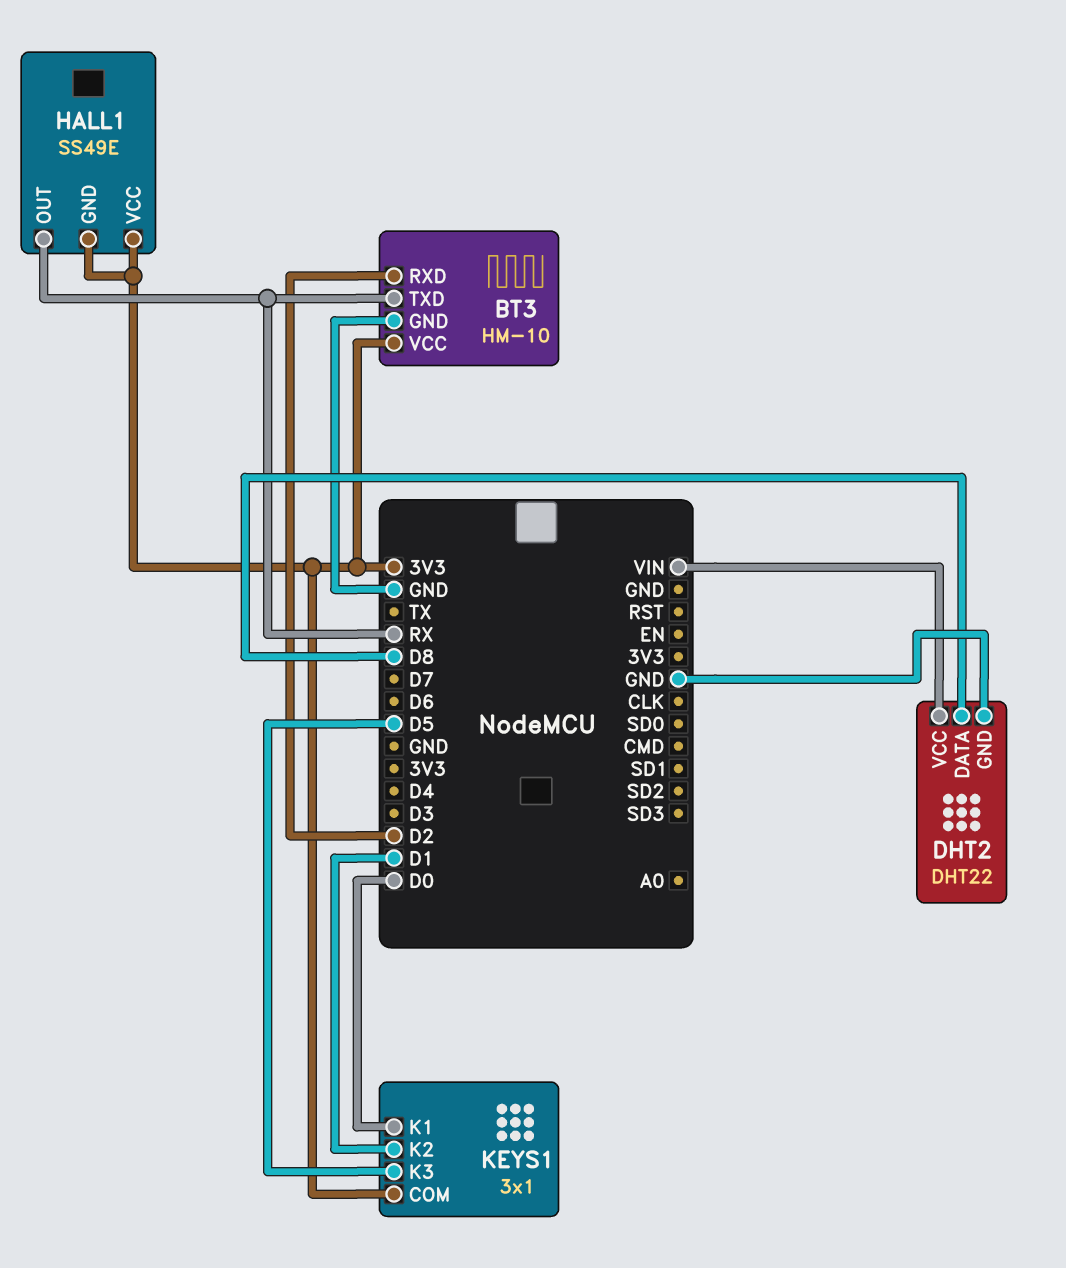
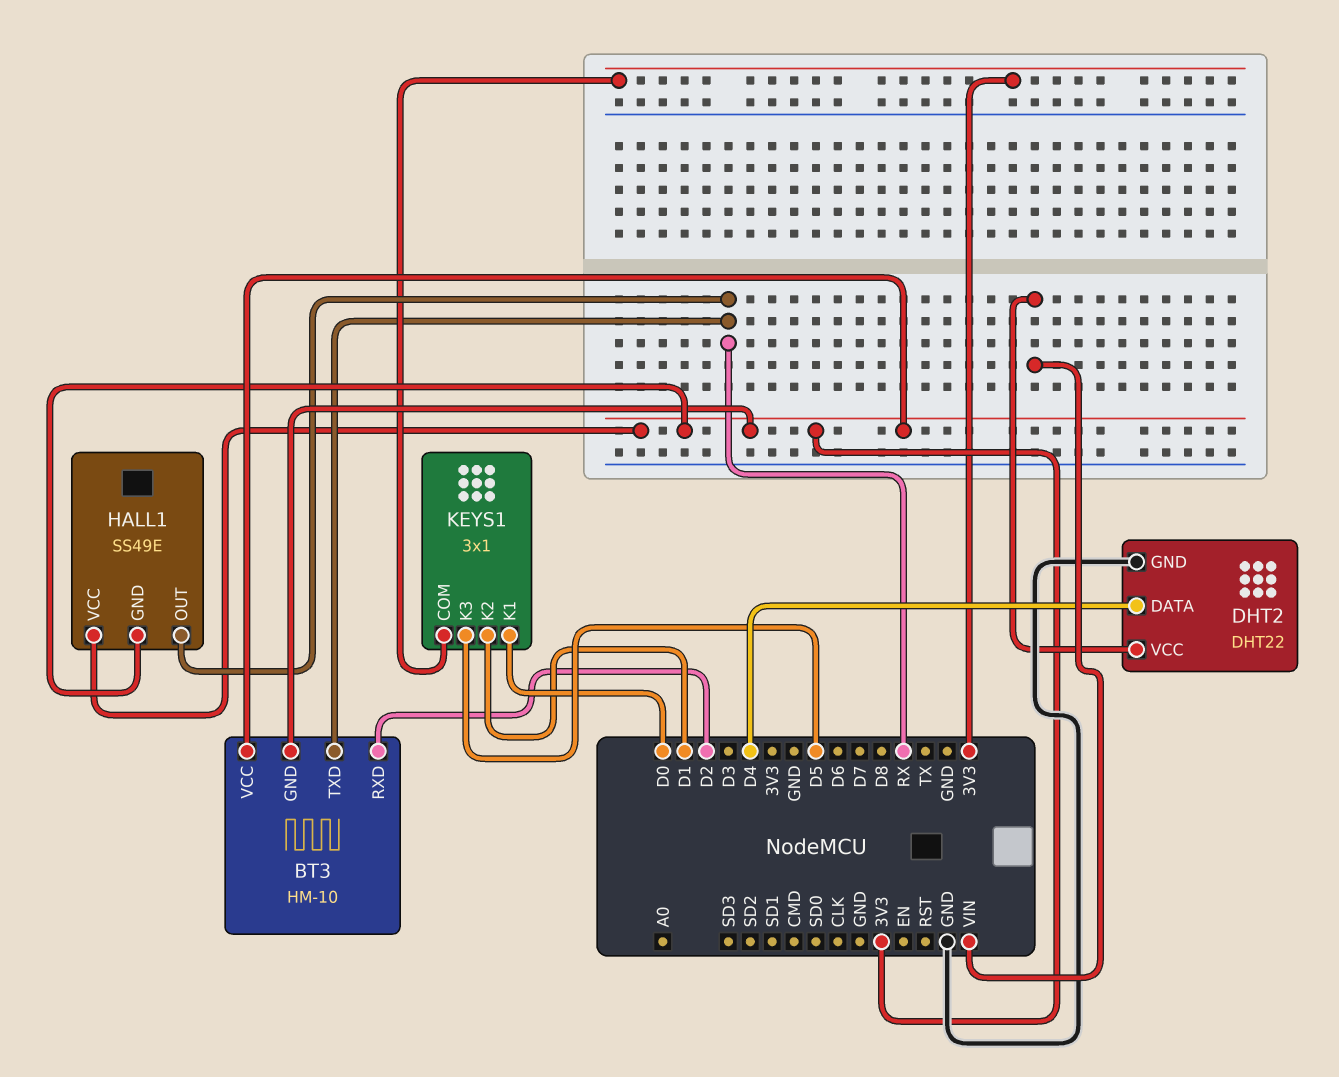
BT3 pin GND: GND -> 3V3
DHT2 pin DATA: D8 -> D4

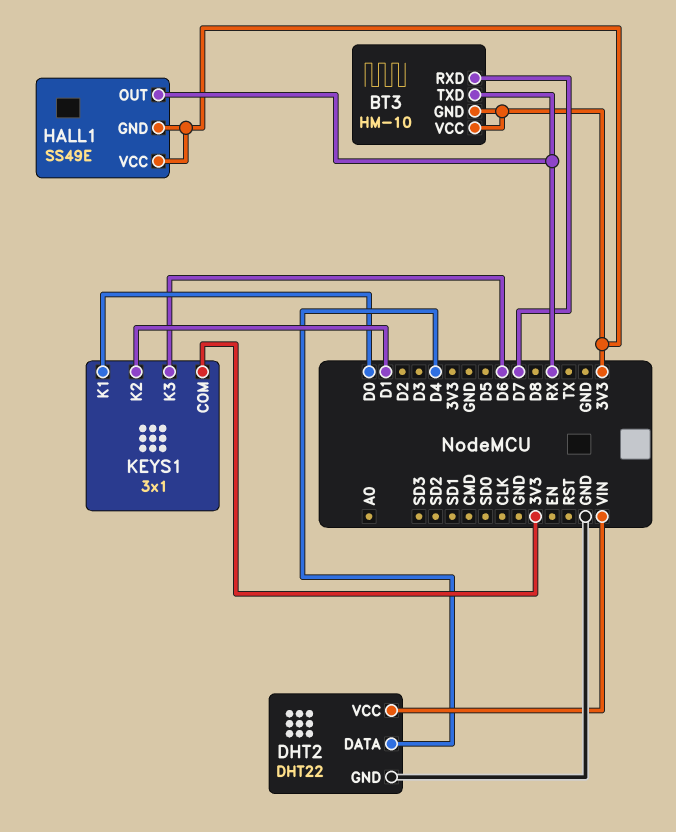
BT3 pin RXD: D2 -> D7
KEYS1 pin K3: D5 -> D6

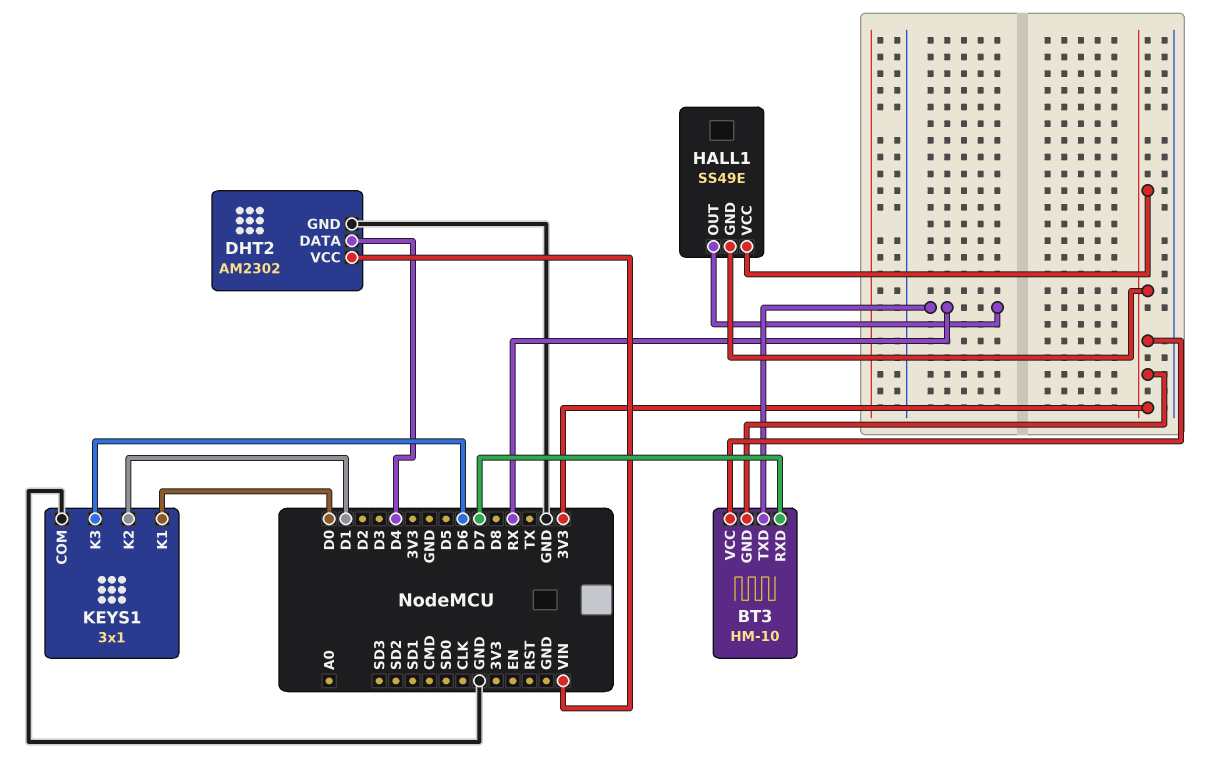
DHT2: DHT22 -> AM2302
KEYS1 pin COM: 3V3 -> GND

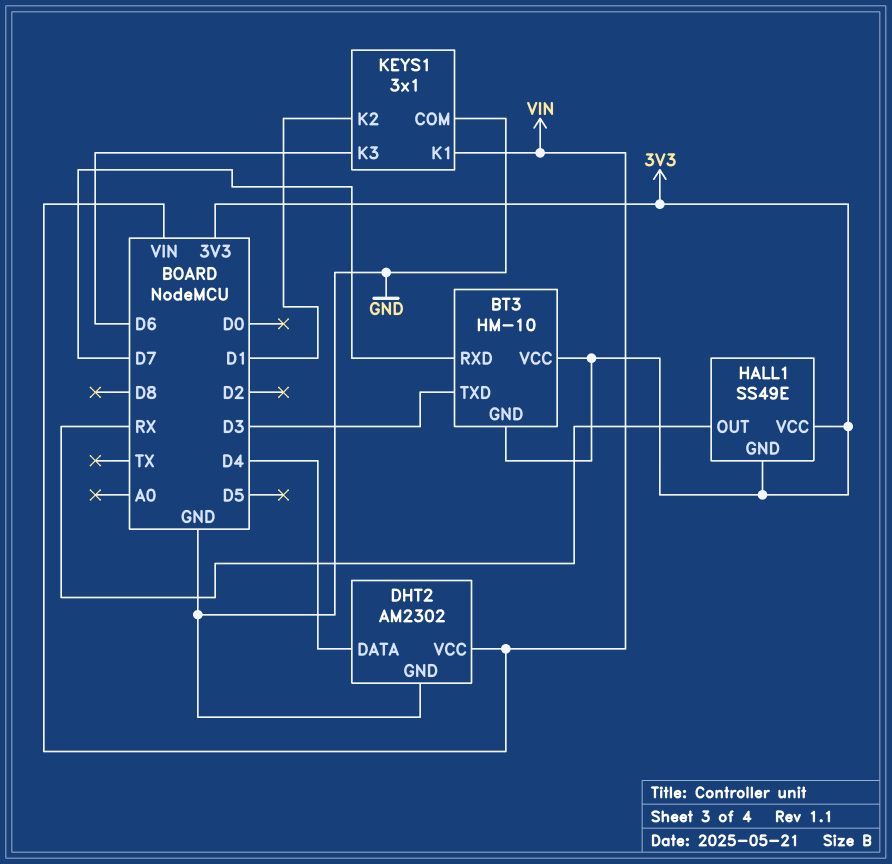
BT3 pin TXD: RX -> D3
KEYS1 pin K1: D0 -> VIN

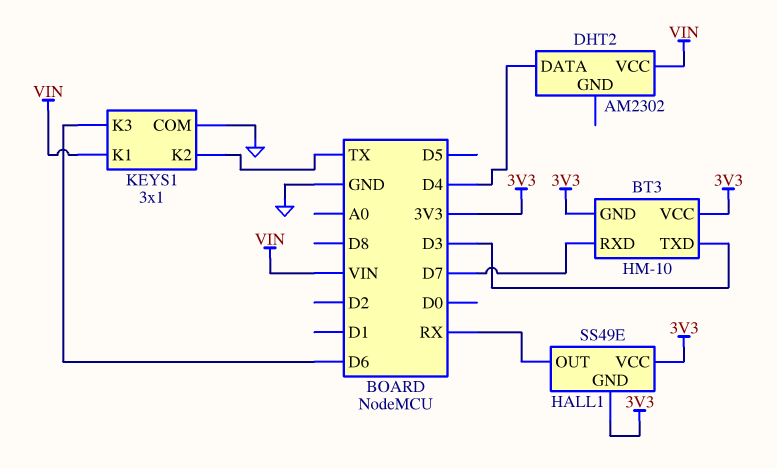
DHT2 pin GND: GND -> none
KEYS1 pin K2: D1 -> TX

